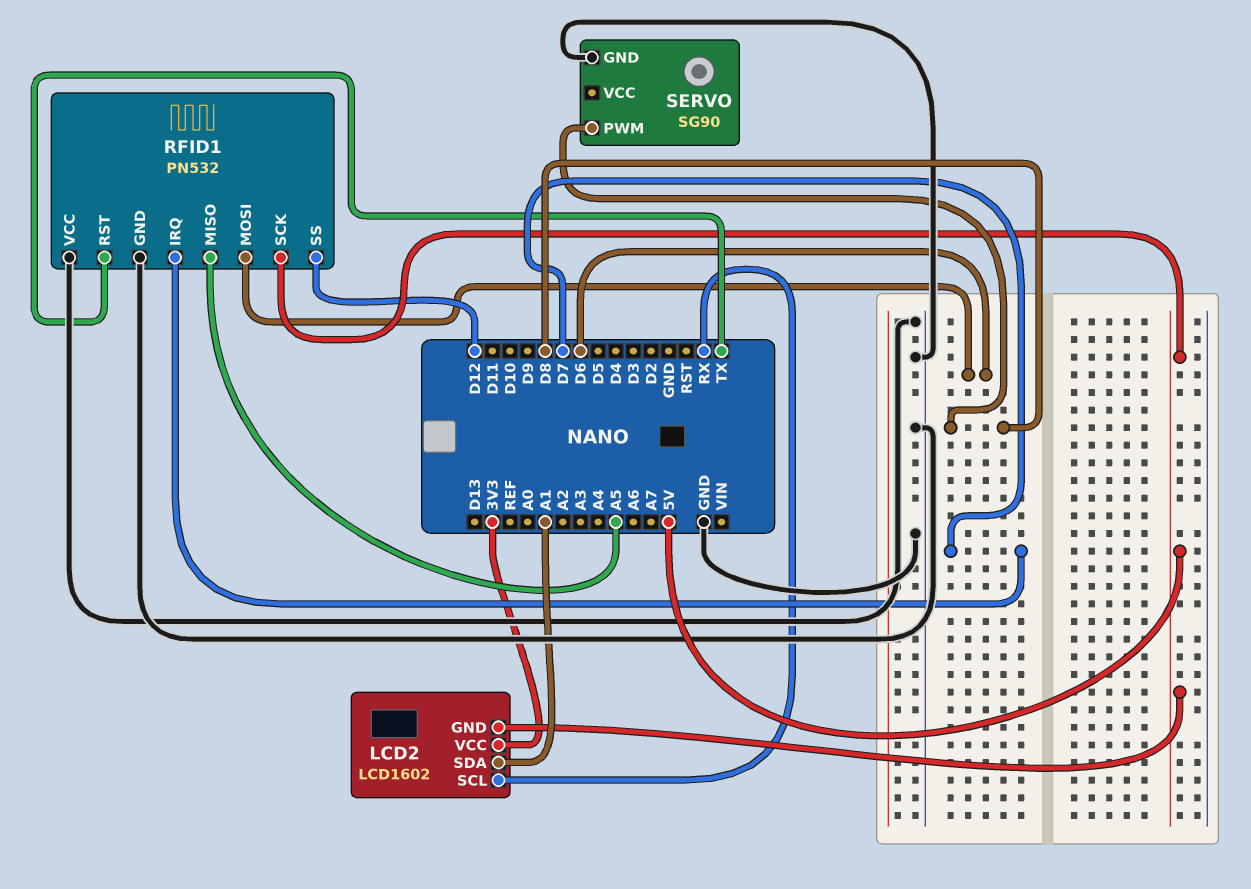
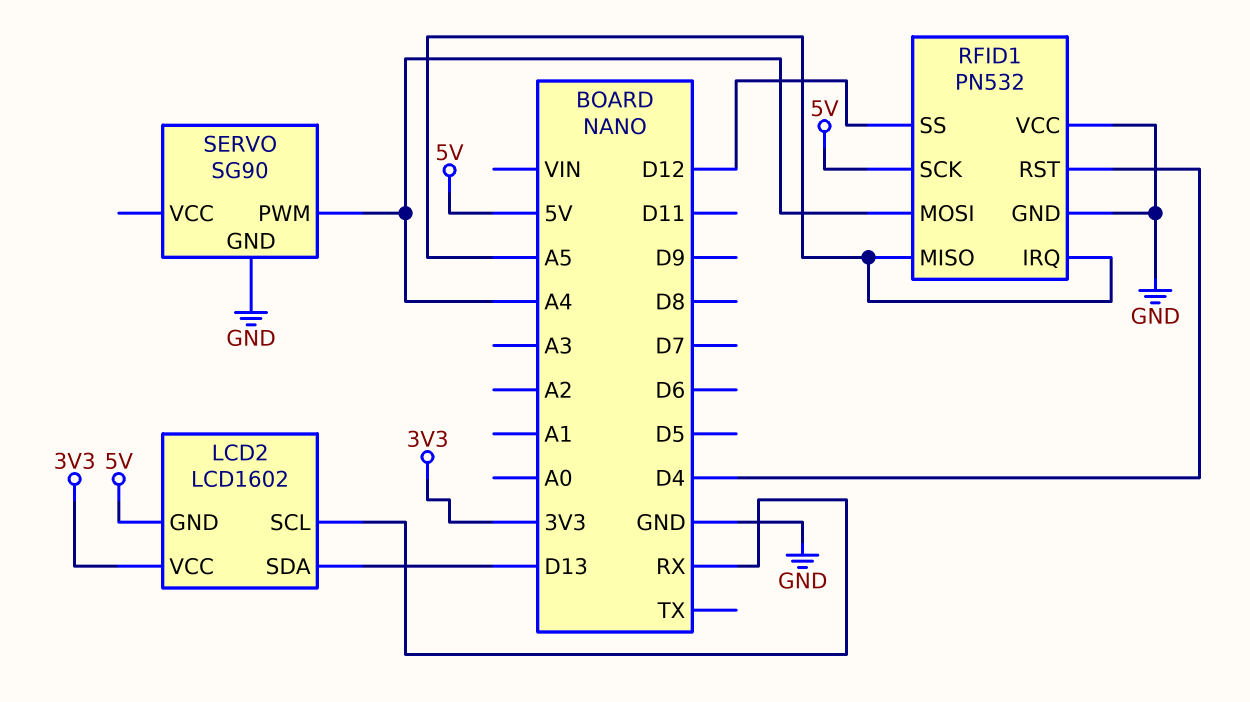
LCD2 pin SDA: A1 -> D13
RFID1 pin IRQ: D7 -> A5
RFID1 pin MOSI: D6 -> A4
RFID1 pin RST: TX -> D4
SERVO pin PWM: D8 -> A4

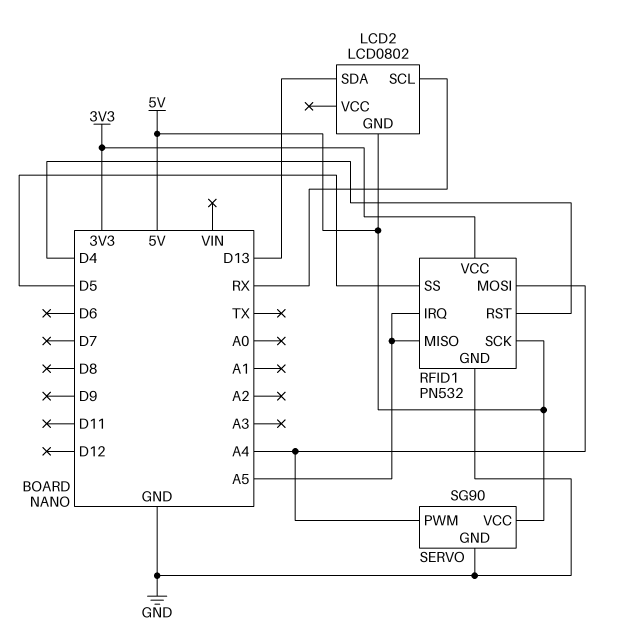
LCD2: LCD1602 -> LCD0802
LCD2 pin VCC: 3V3 -> none
RFID1 pin SS: D12 -> D5
RFID1 pin VCC: GND -> 3V3
SERVO pin VCC: none -> 5V

